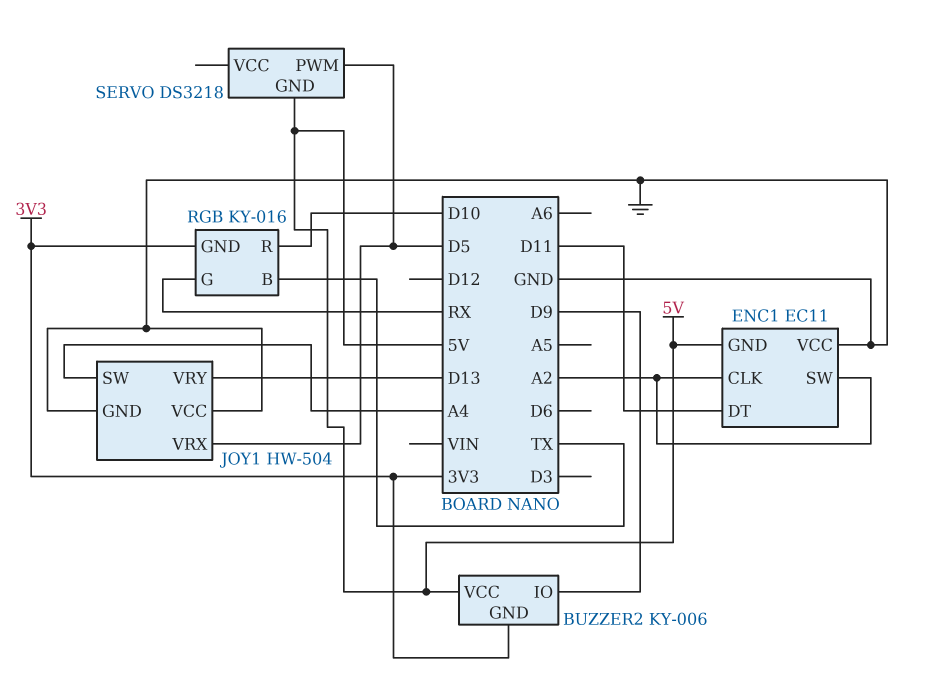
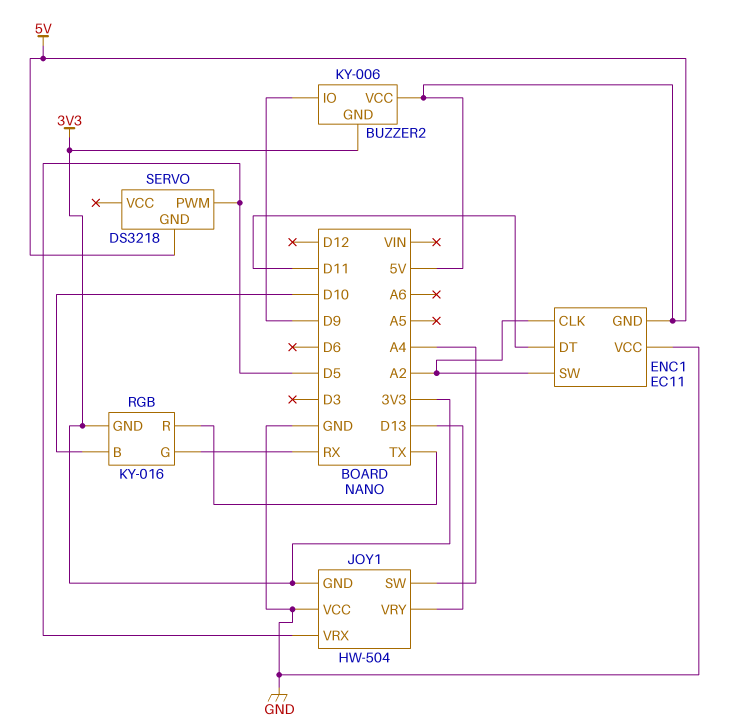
JOY1 pin GND: GND -> 3V3
RGB pin B: TX -> D10
RGB pin R: D10 -> TX

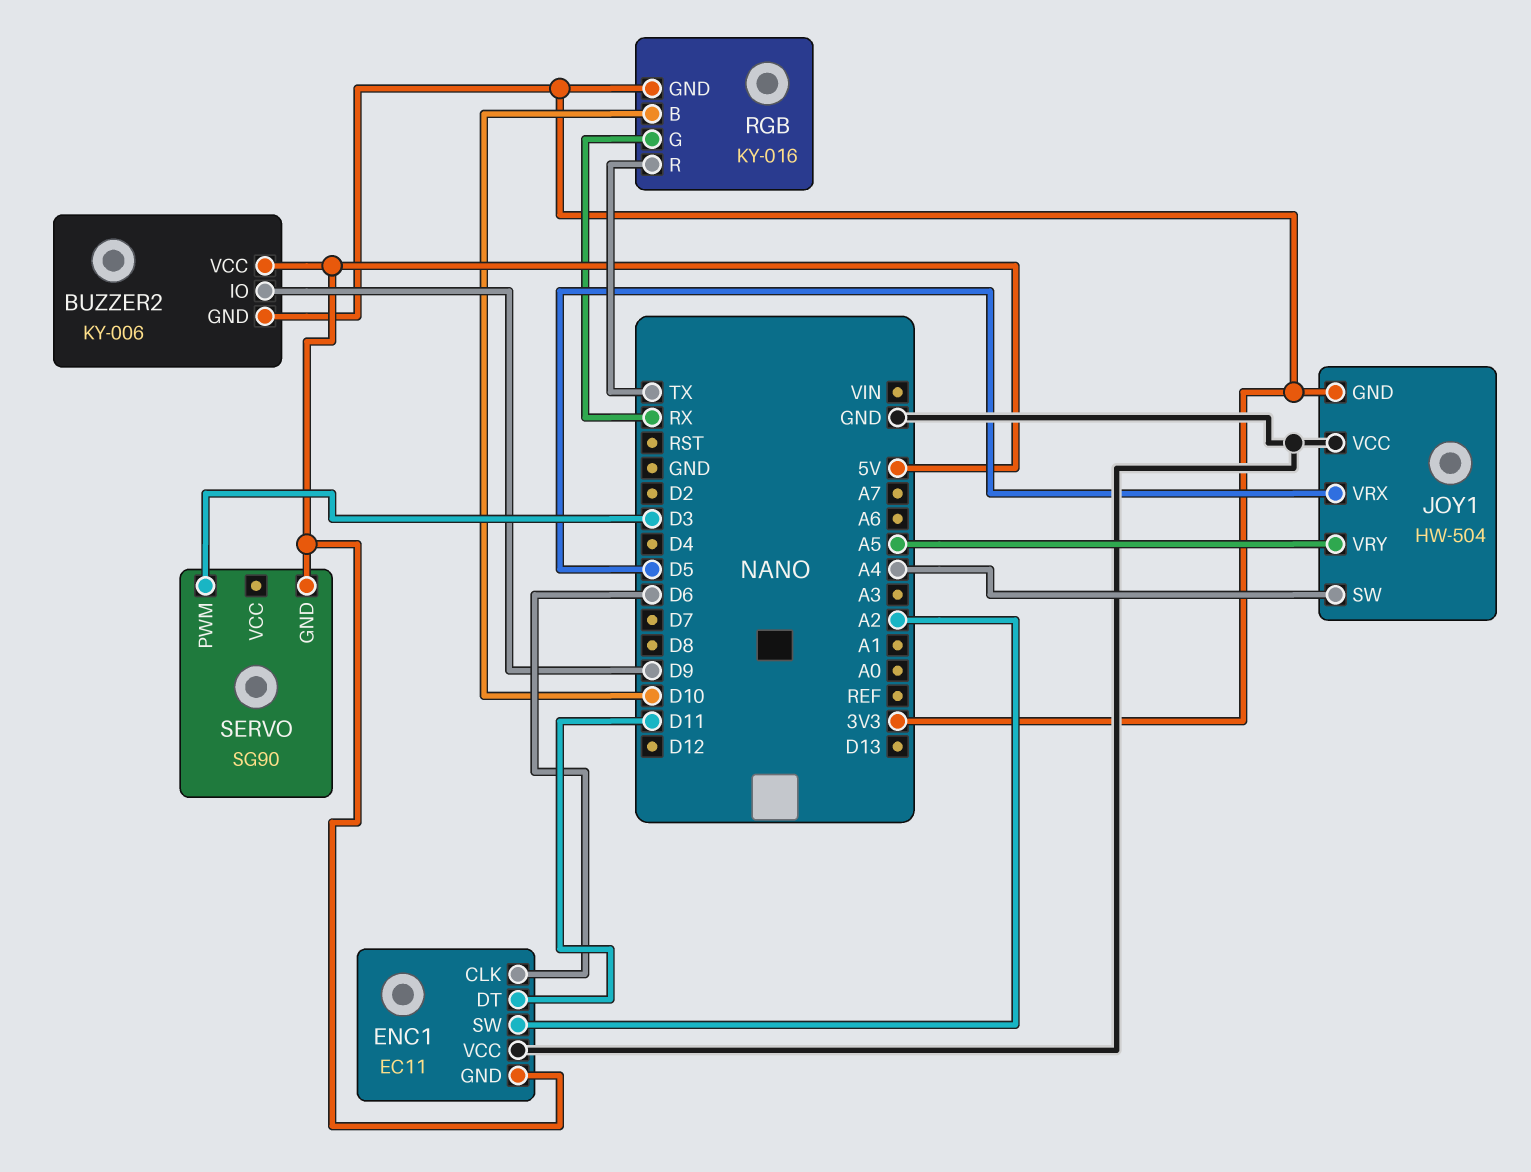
ENC1 pin CLK: A2 -> D6
JOY1 pin VRY: D13 -> A5
SERVO: DS3218 -> SG90
SERVO pin PWM: D5 -> D3

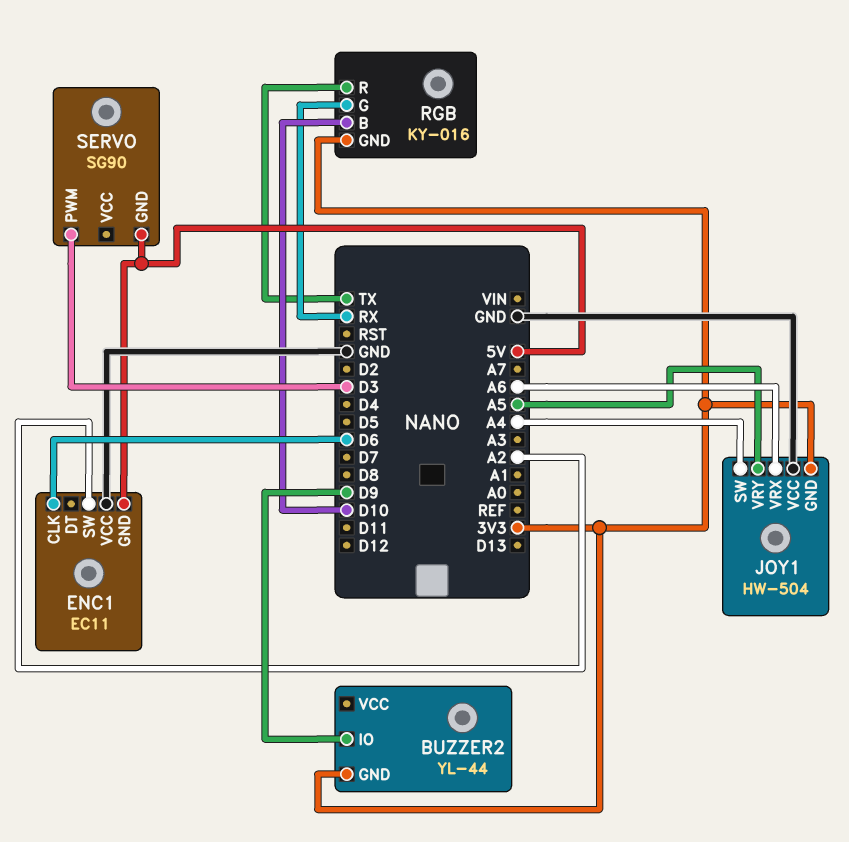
BUZZER2: KY-006 -> YL-44
BUZZER2 pin VCC: 5V -> none
ENC1 pin DT: D11 -> none
JOY1 pin VRX: D5 -> A6

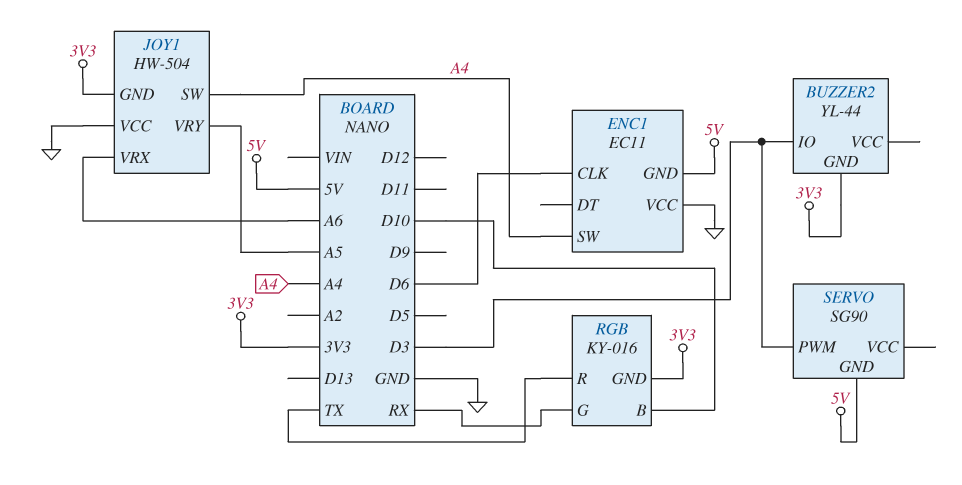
BUZZER2 pin IO: D9 -> D3
ENC1 pin SW: A2 -> A4

